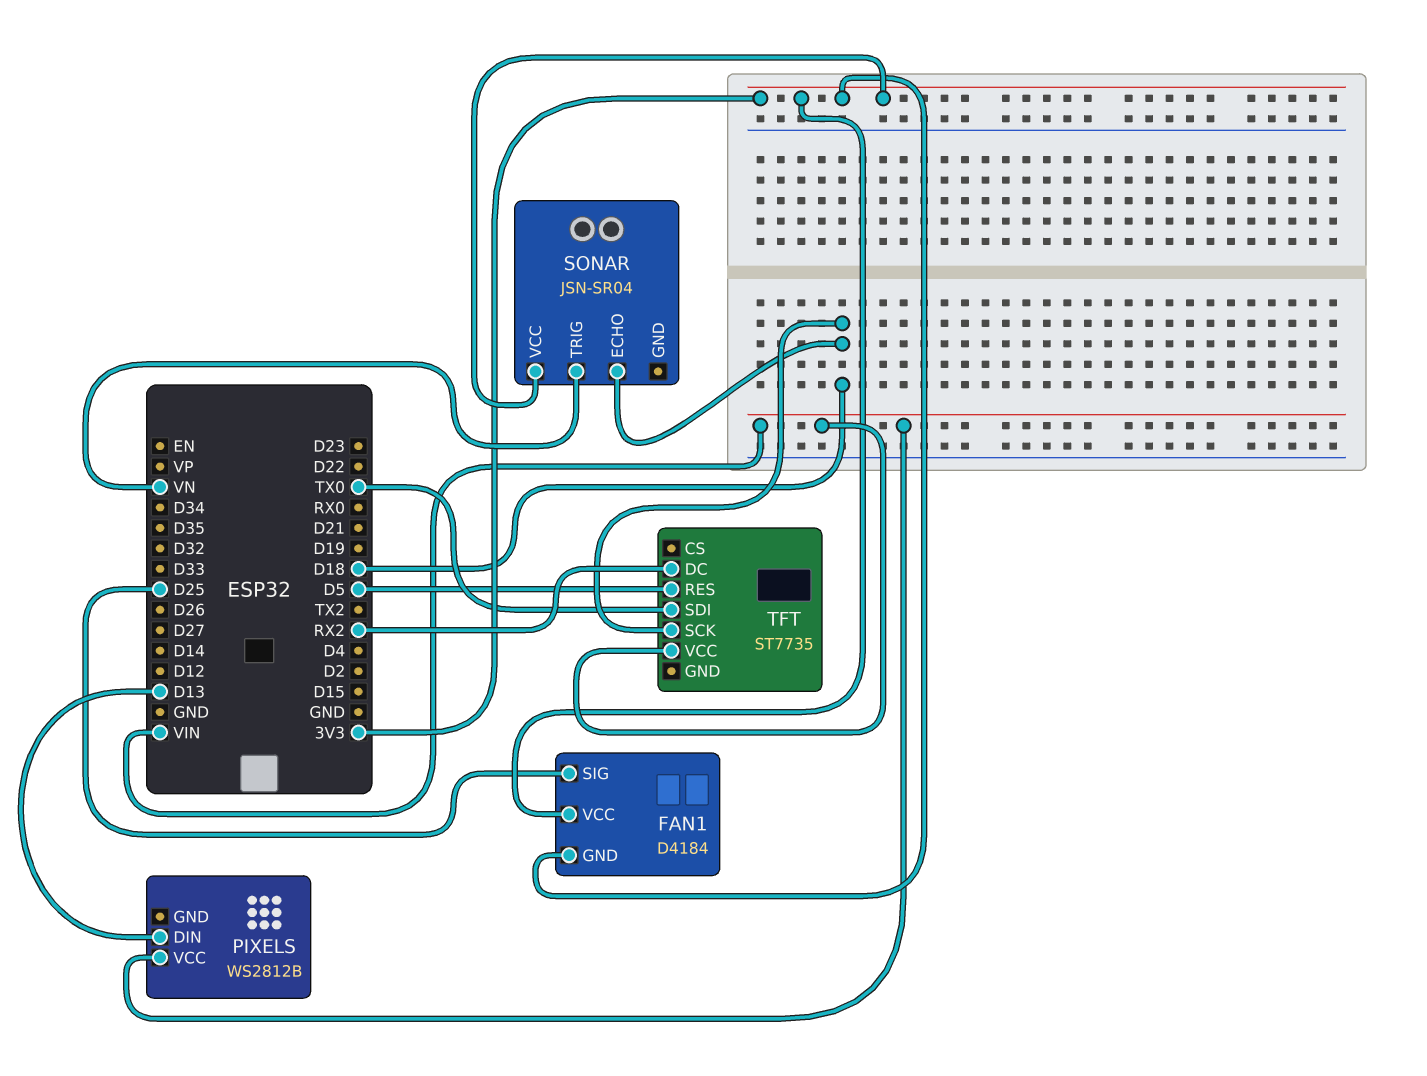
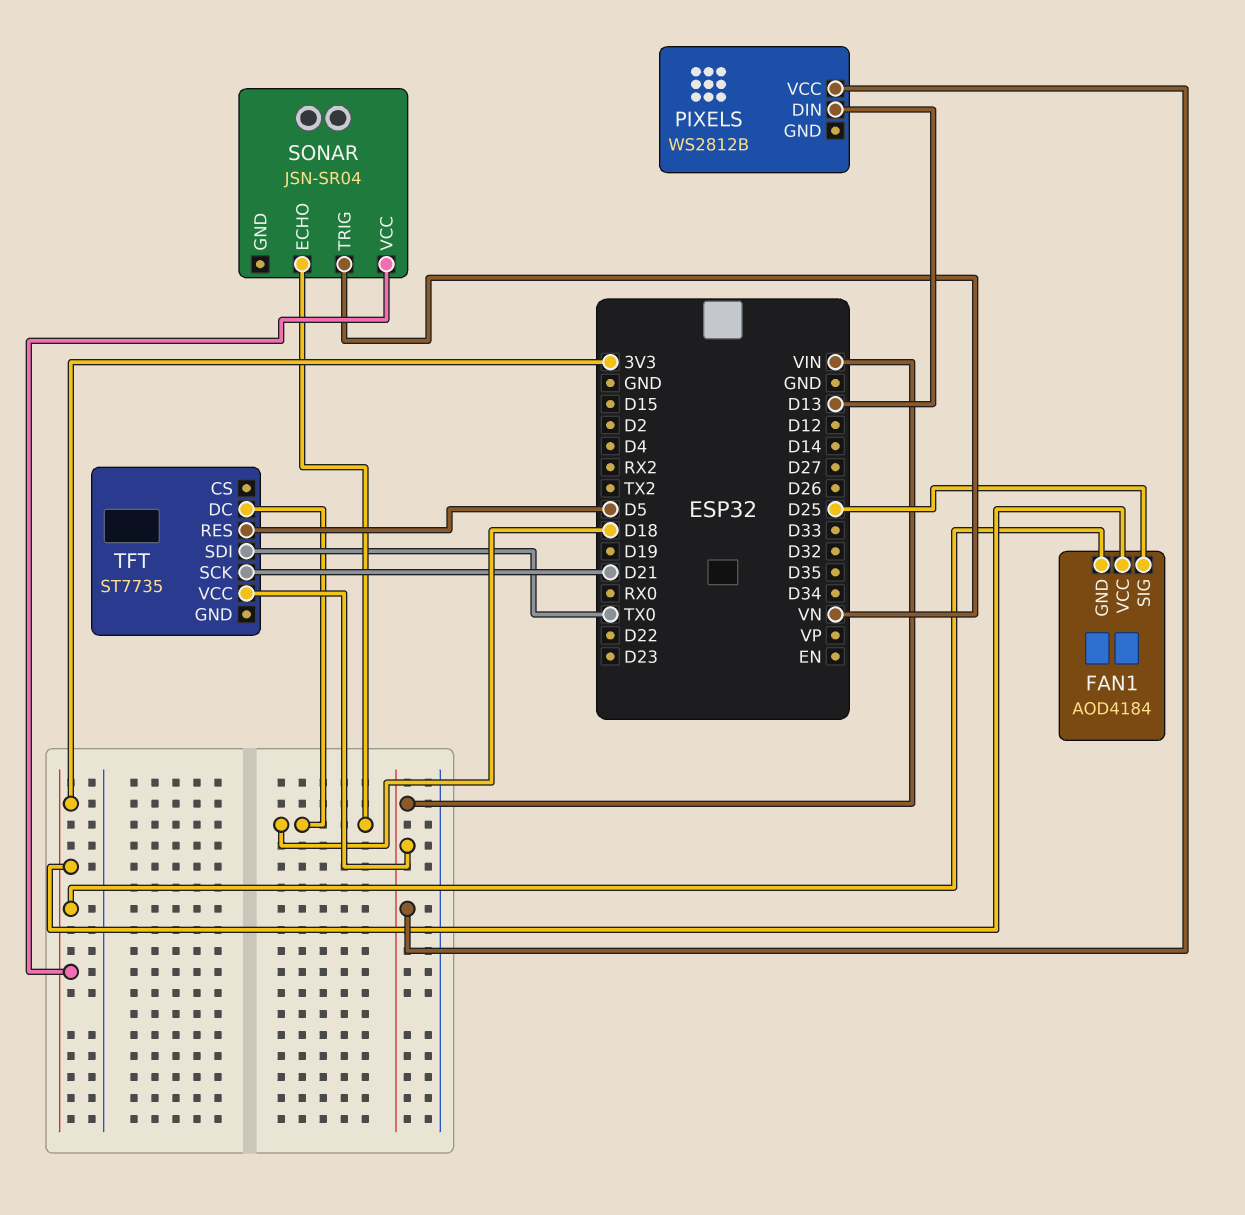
FAN1: D4184 -> AOD4184
TFT pin DC: RX2 -> D18
TFT pin SCK: D18 -> D21

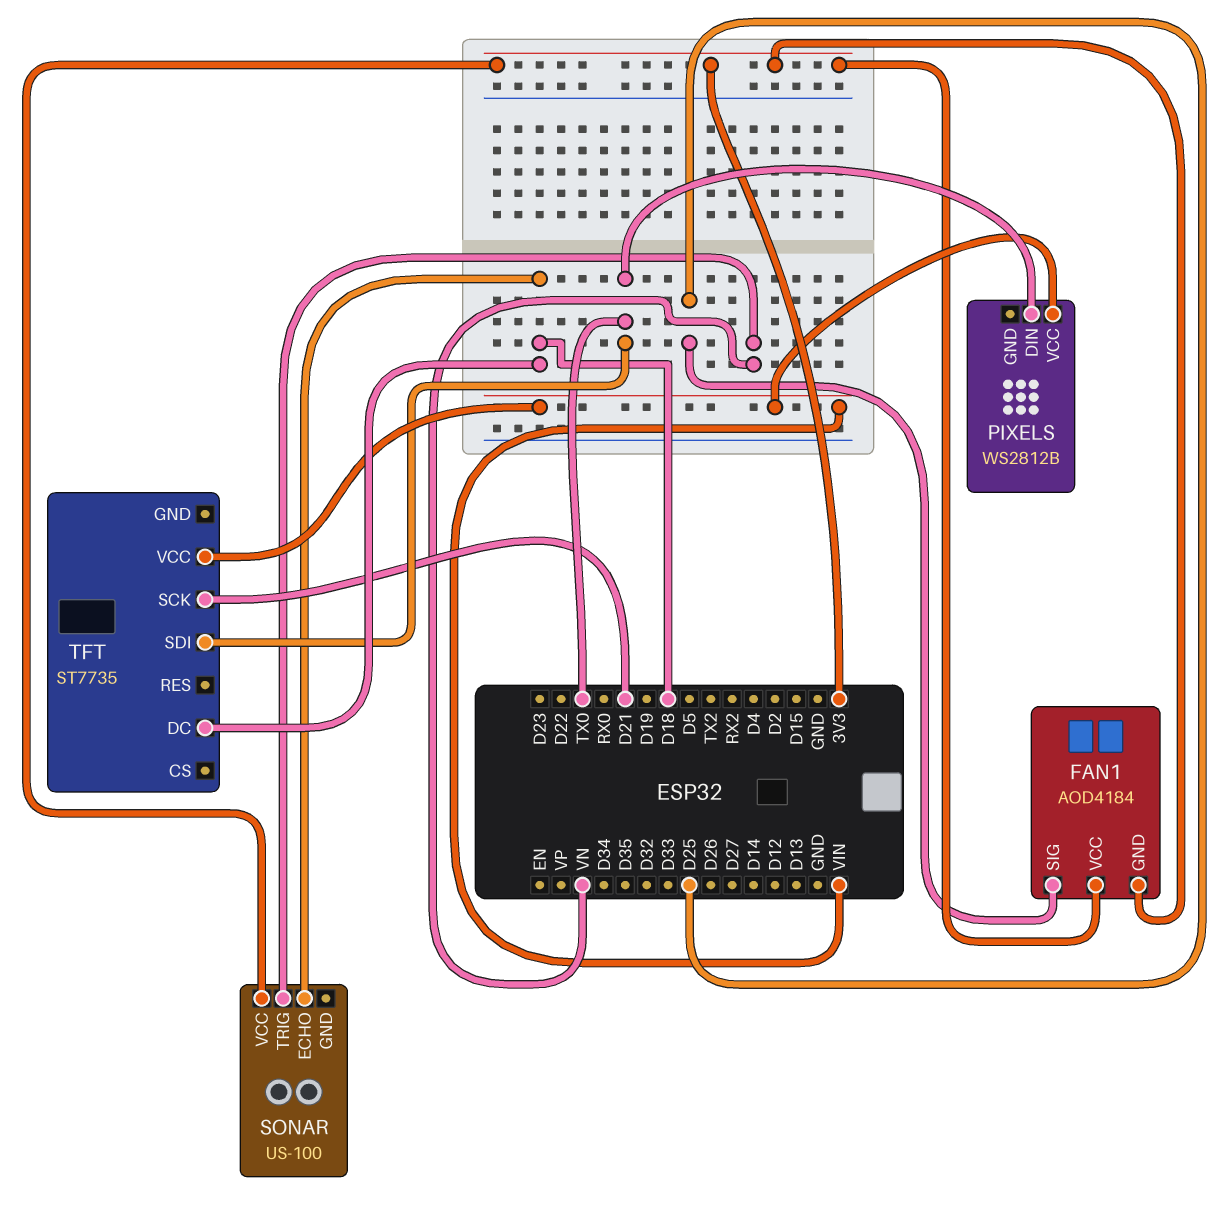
PIXELS pin DIN: D13 -> TX0
SONAR: JSN-SR04 -> US-100
TFT pin RES: D5 -> none

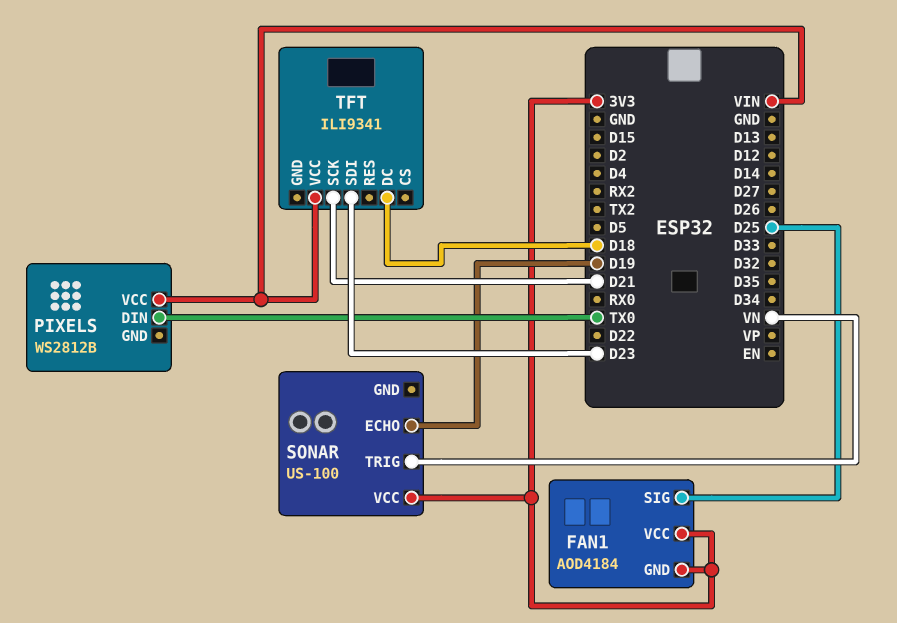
SONAR pin ECHO: D18 -> D19
TFT: ST7735 -> ILI9341
TFT pin SDI: TX0 -> D23

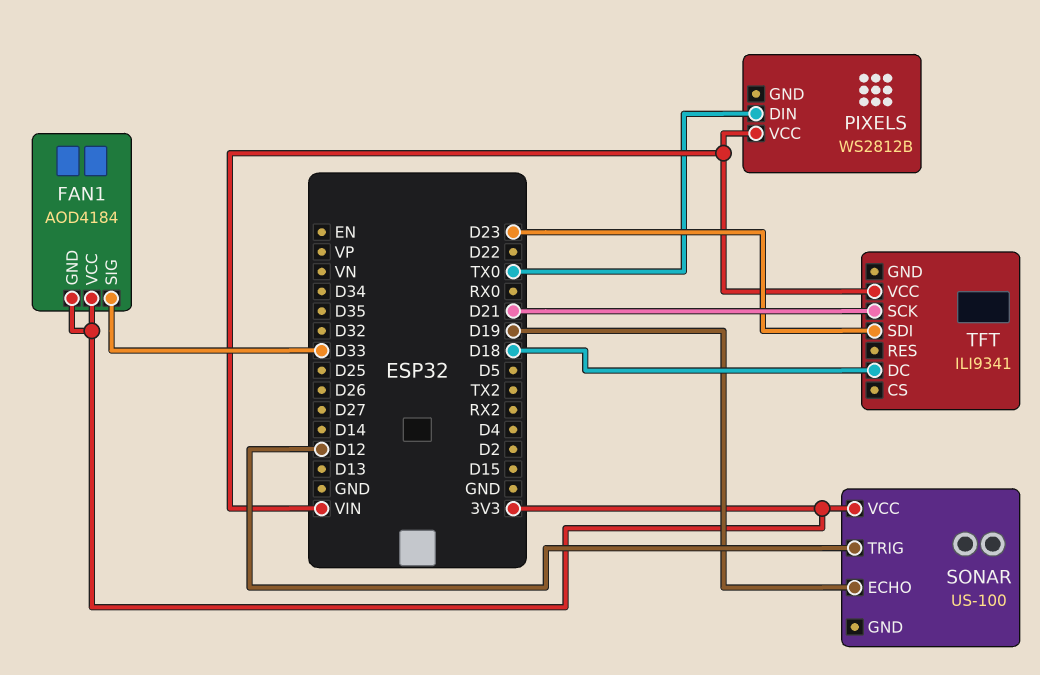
FAN1 pin SIG: D25 -> D33
SONAR pin TRIG: VN -> D12

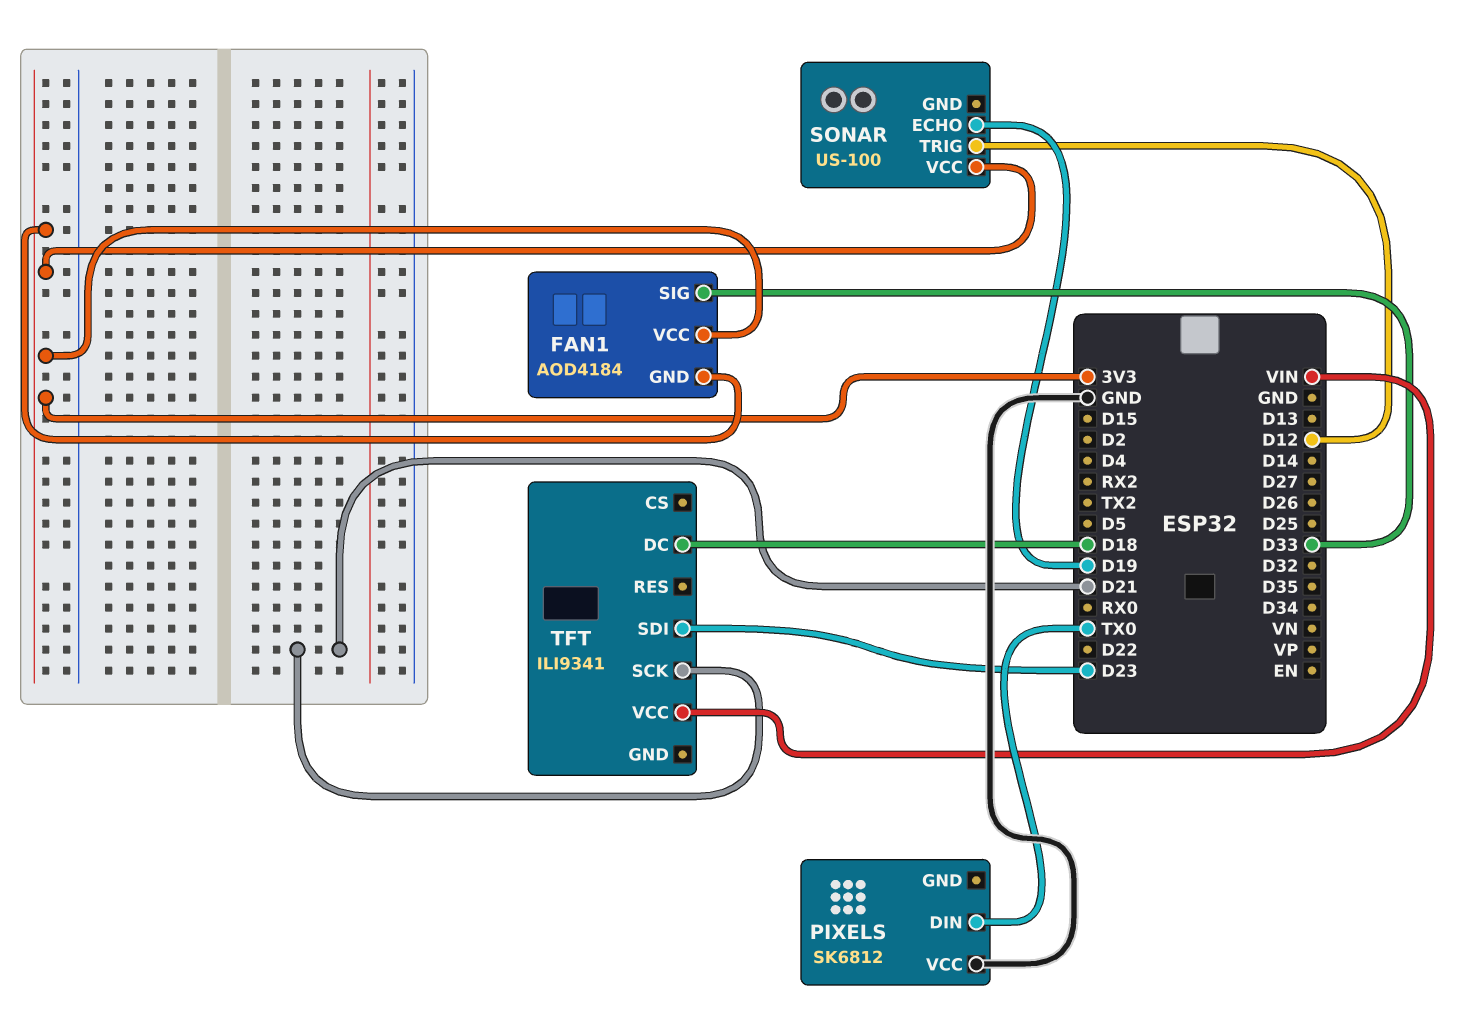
PIXELS: WS2812B -> SK6812
PIXELS pin VCC: VIN -> GND

